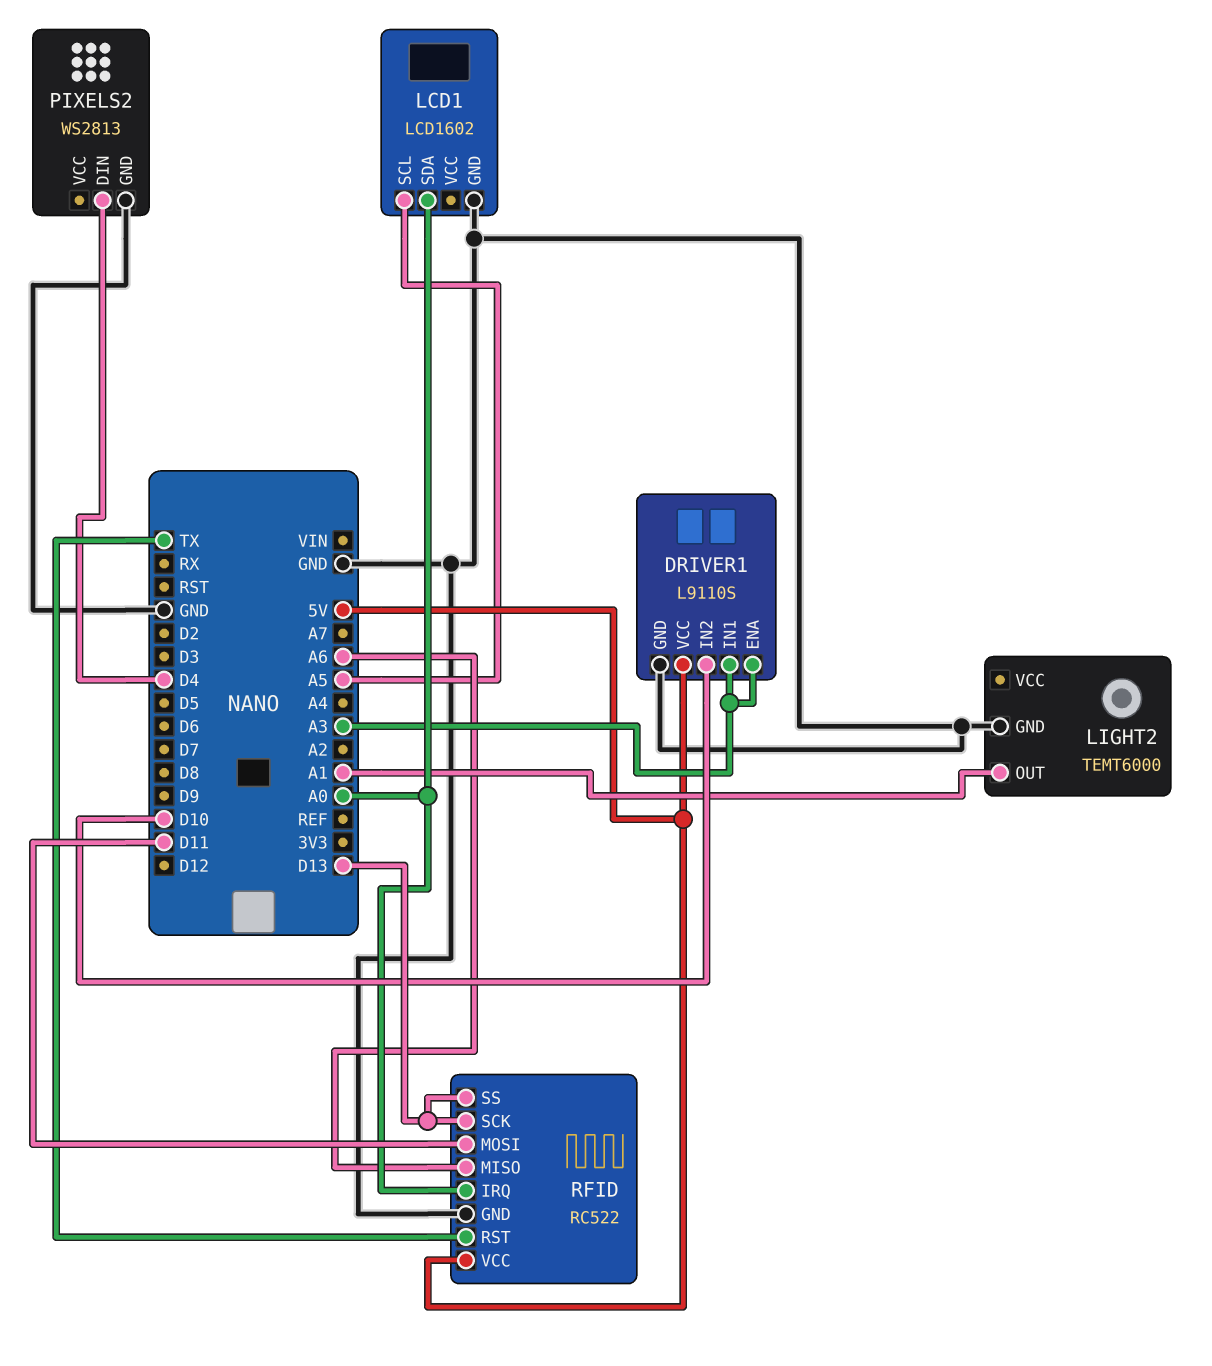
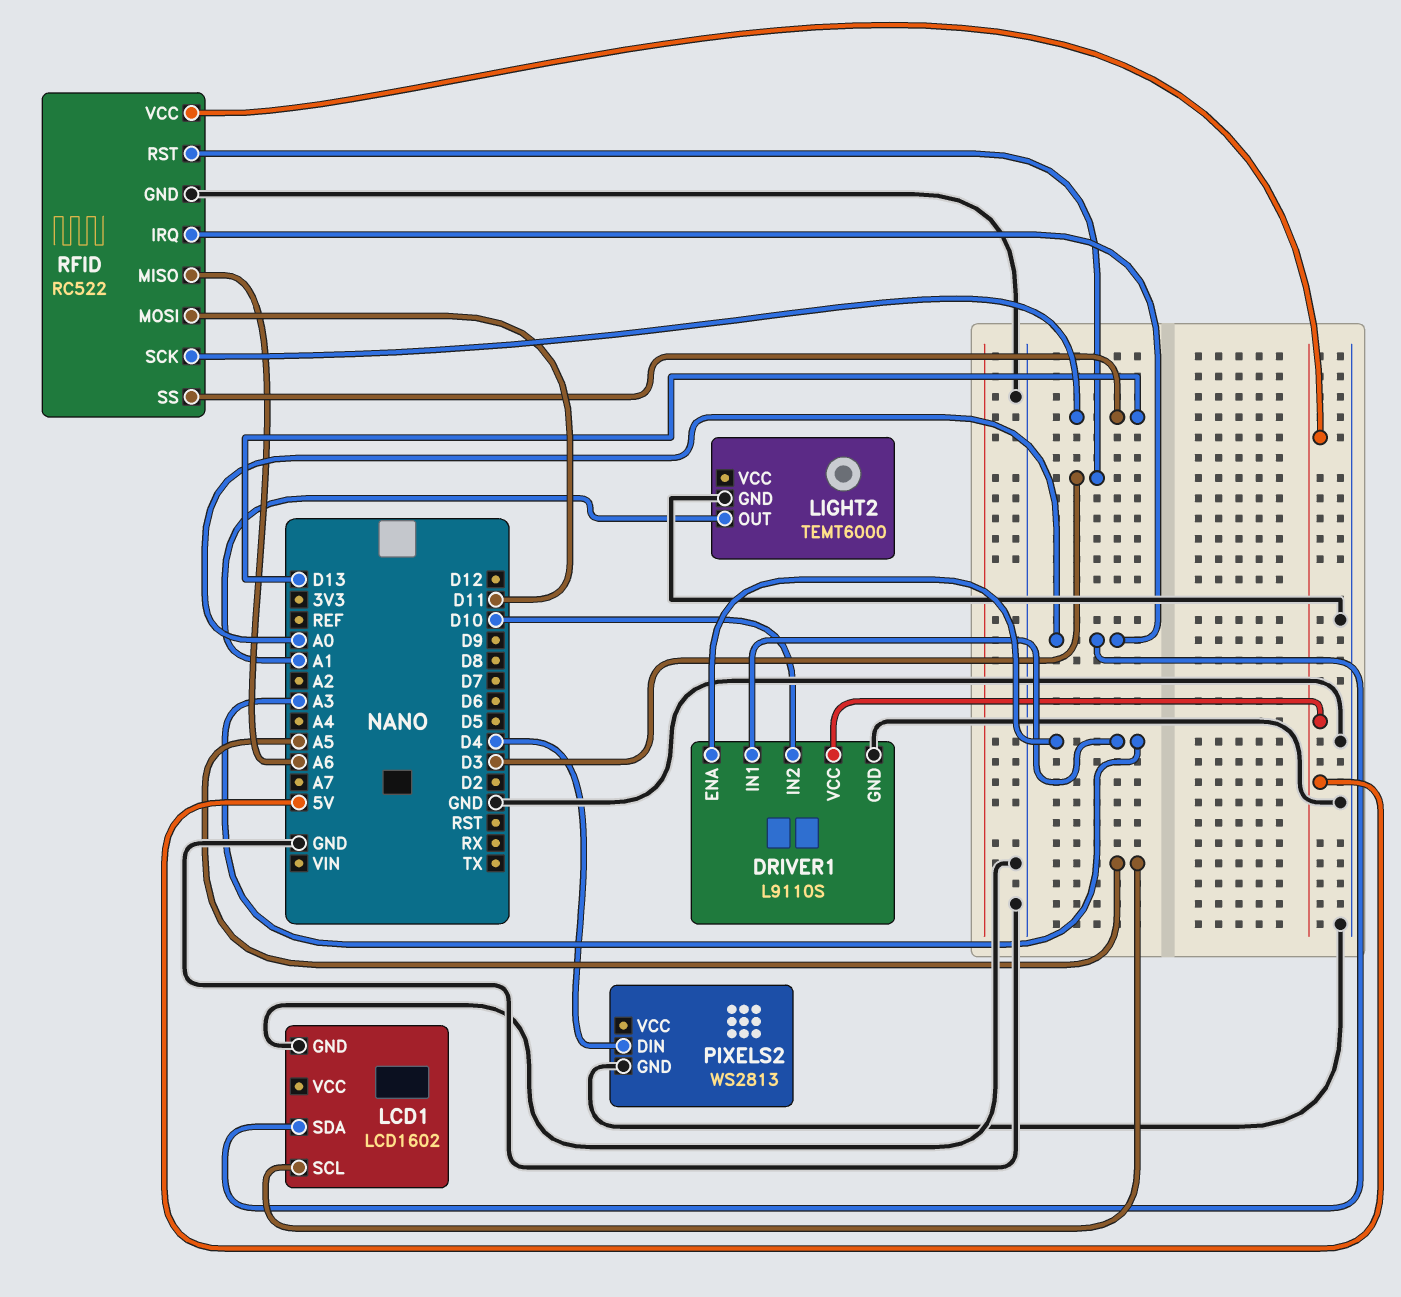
RFID pin RST: TX -> D3

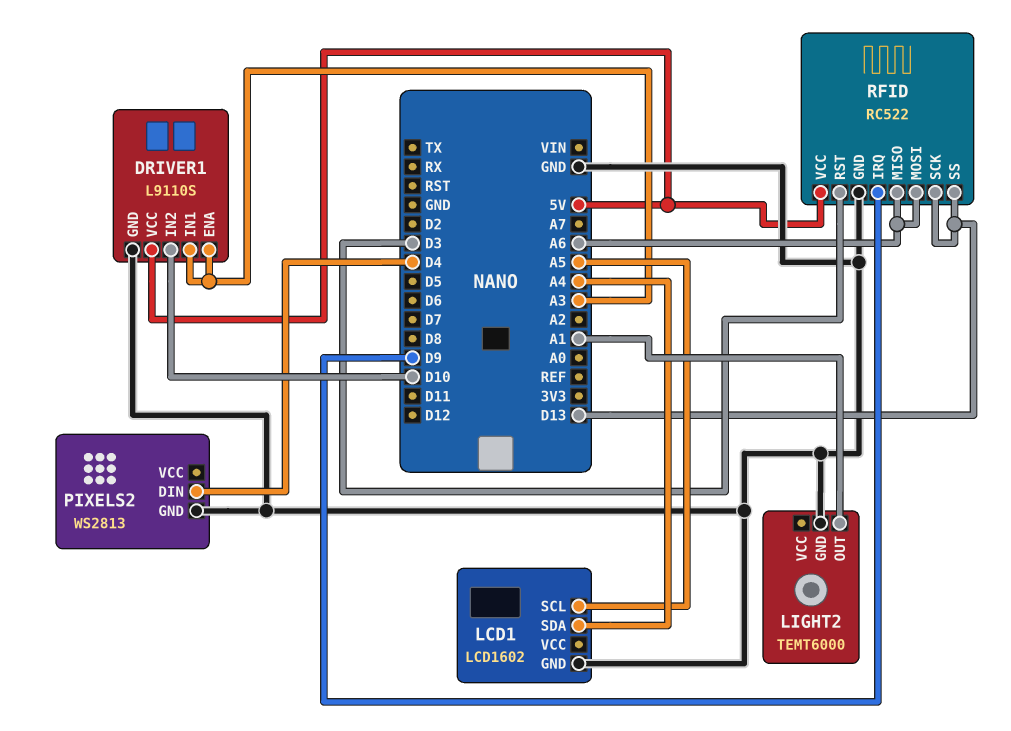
LCD1 pin SDA: A0 -> A4
RFID pin IRQ: A0 -> D9
RFID pin MOSI: D11 -> A6

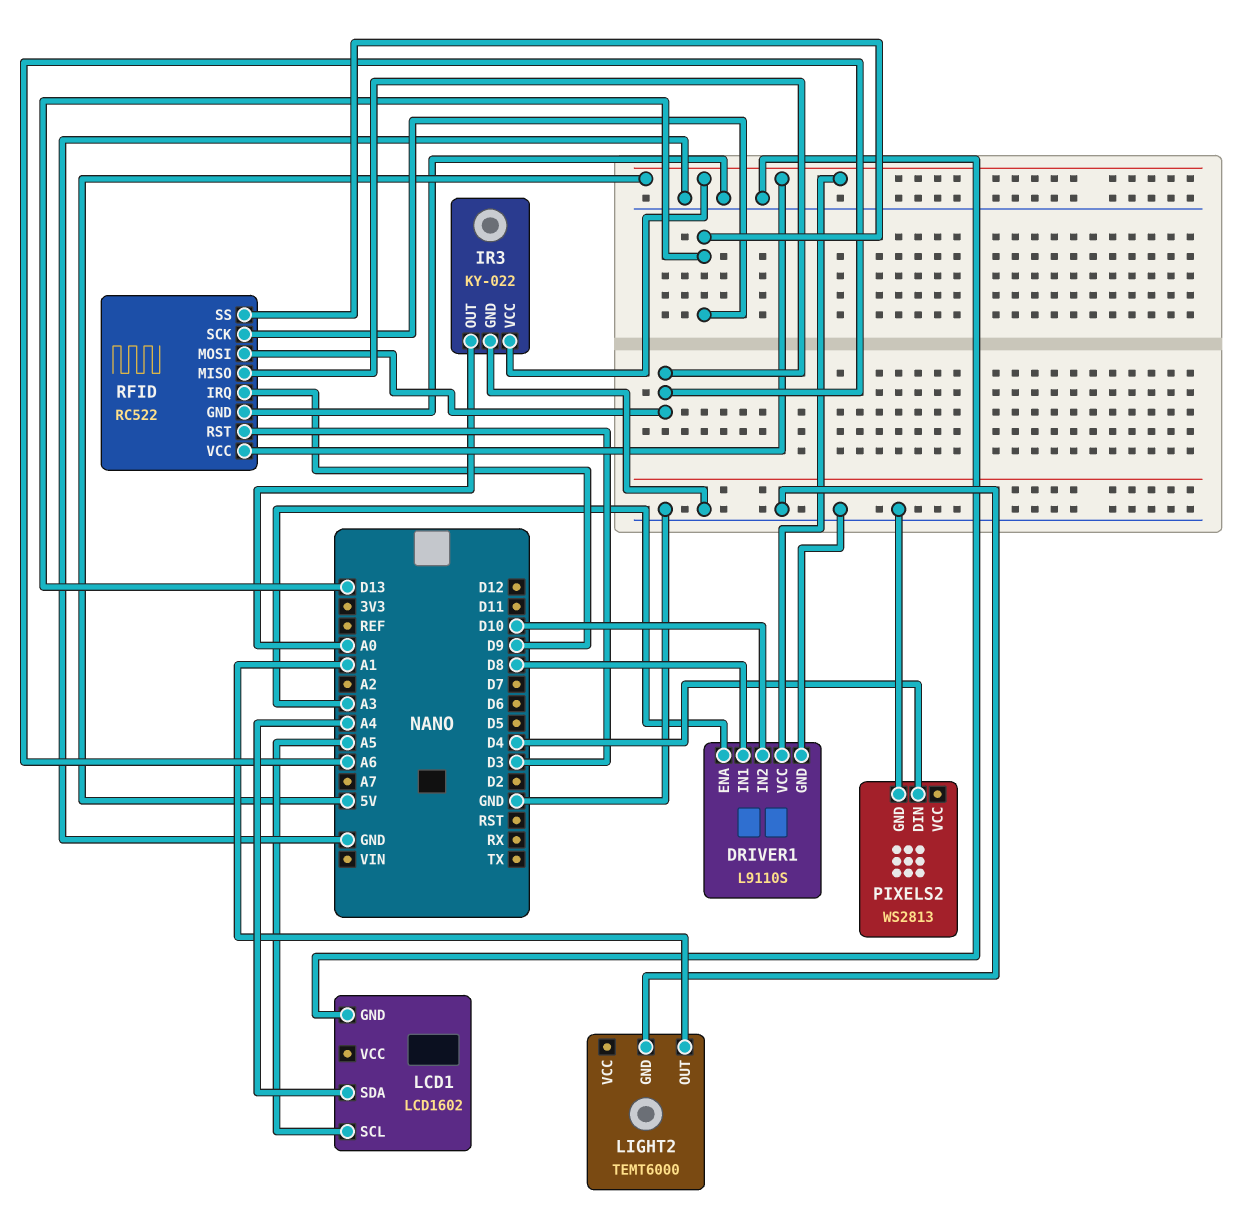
DRIVER1 pin IN1: A3 -> D8
IR3: none -> KY-022
IR3 pin GND: none -> GND
IR3 pin OUT: none -> A0
IR3 pin VCC: none -> 5V

